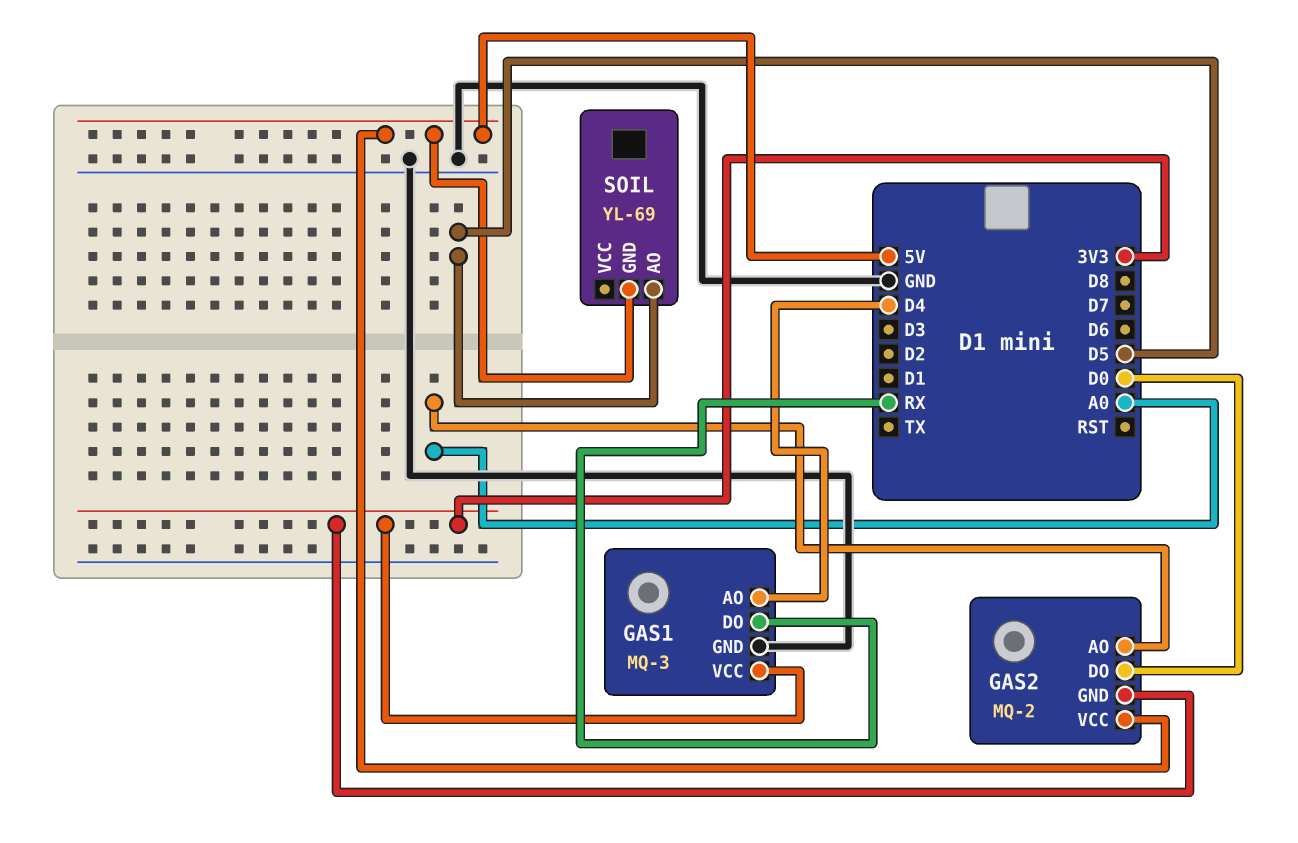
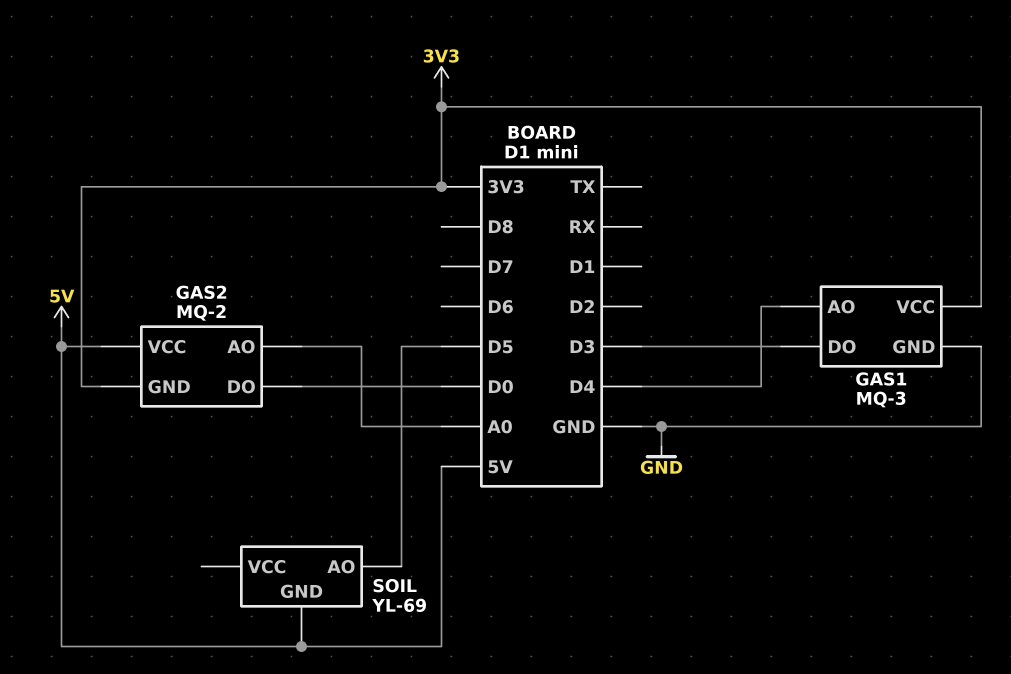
GAS1 pin DO: RX -> D3

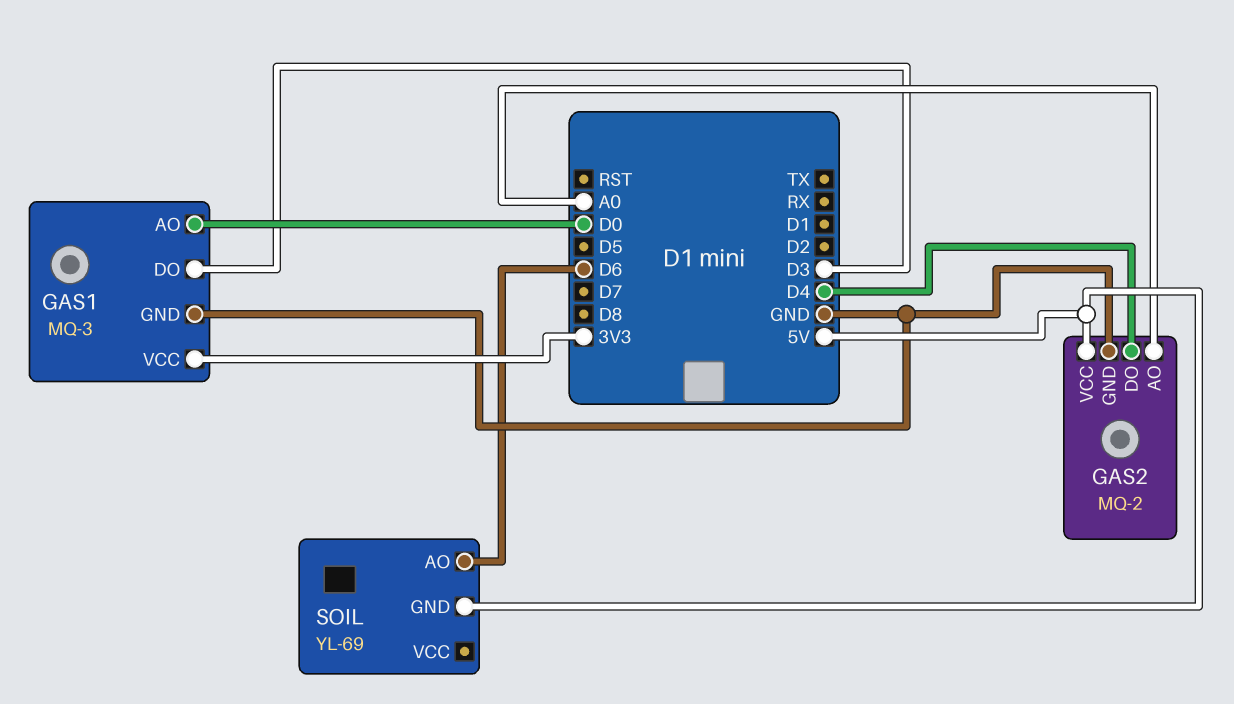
GAS1 pin AO: D4 -> D0
GAS2 pin DO: D0 -> D4
GAS2 pin GND: 3V3 -> GND
SOIL pin AO: D5 -> D6

